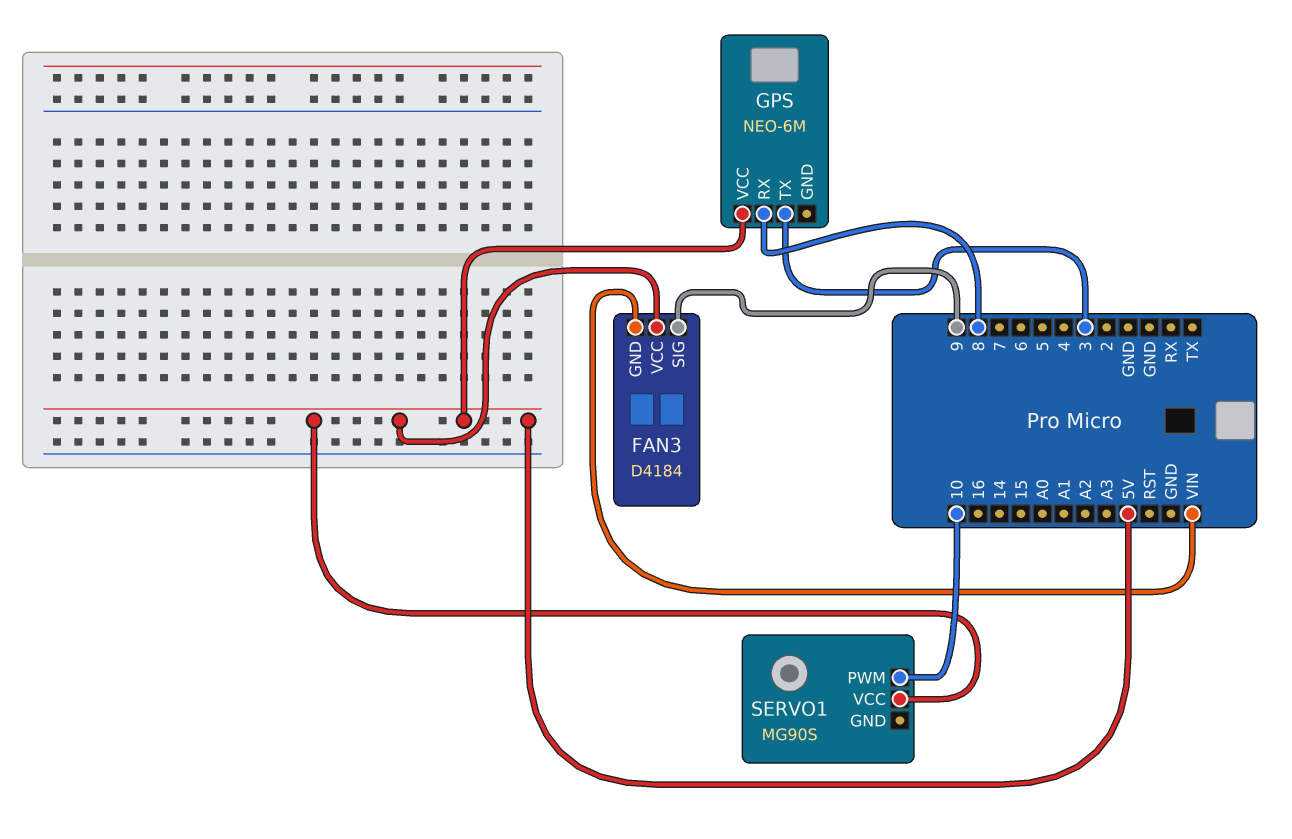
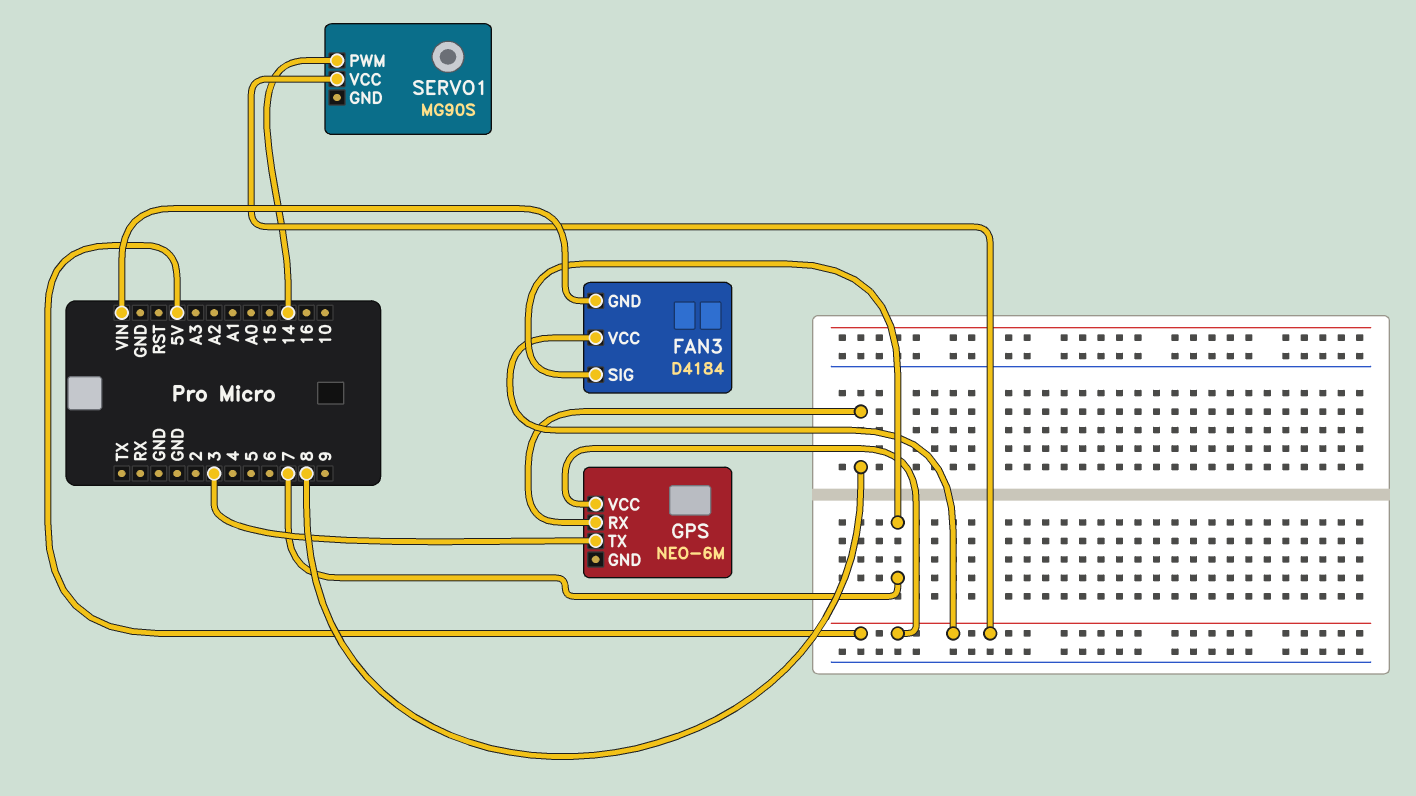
FAN3 pin SIG: 9 -> 7
SERVO1 pin PWM: 10 -> 14

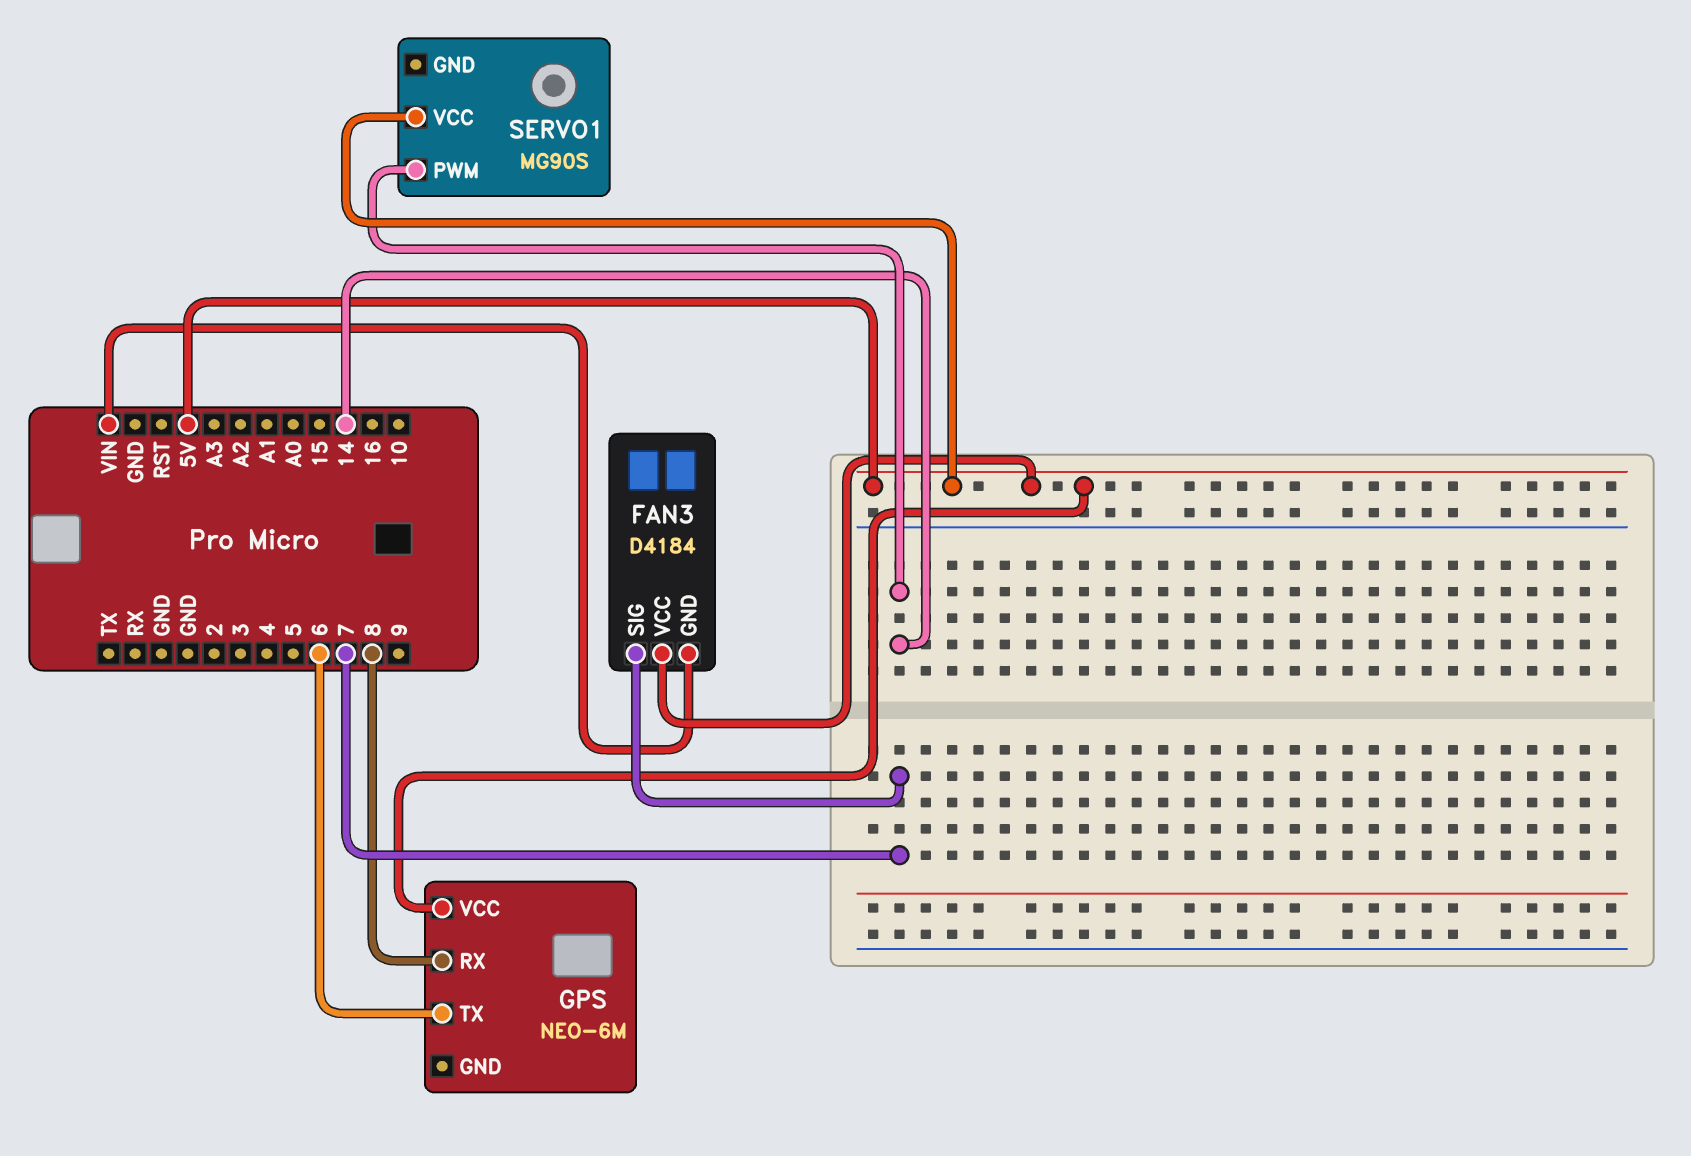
GPS pin TX: 3 -> 6

